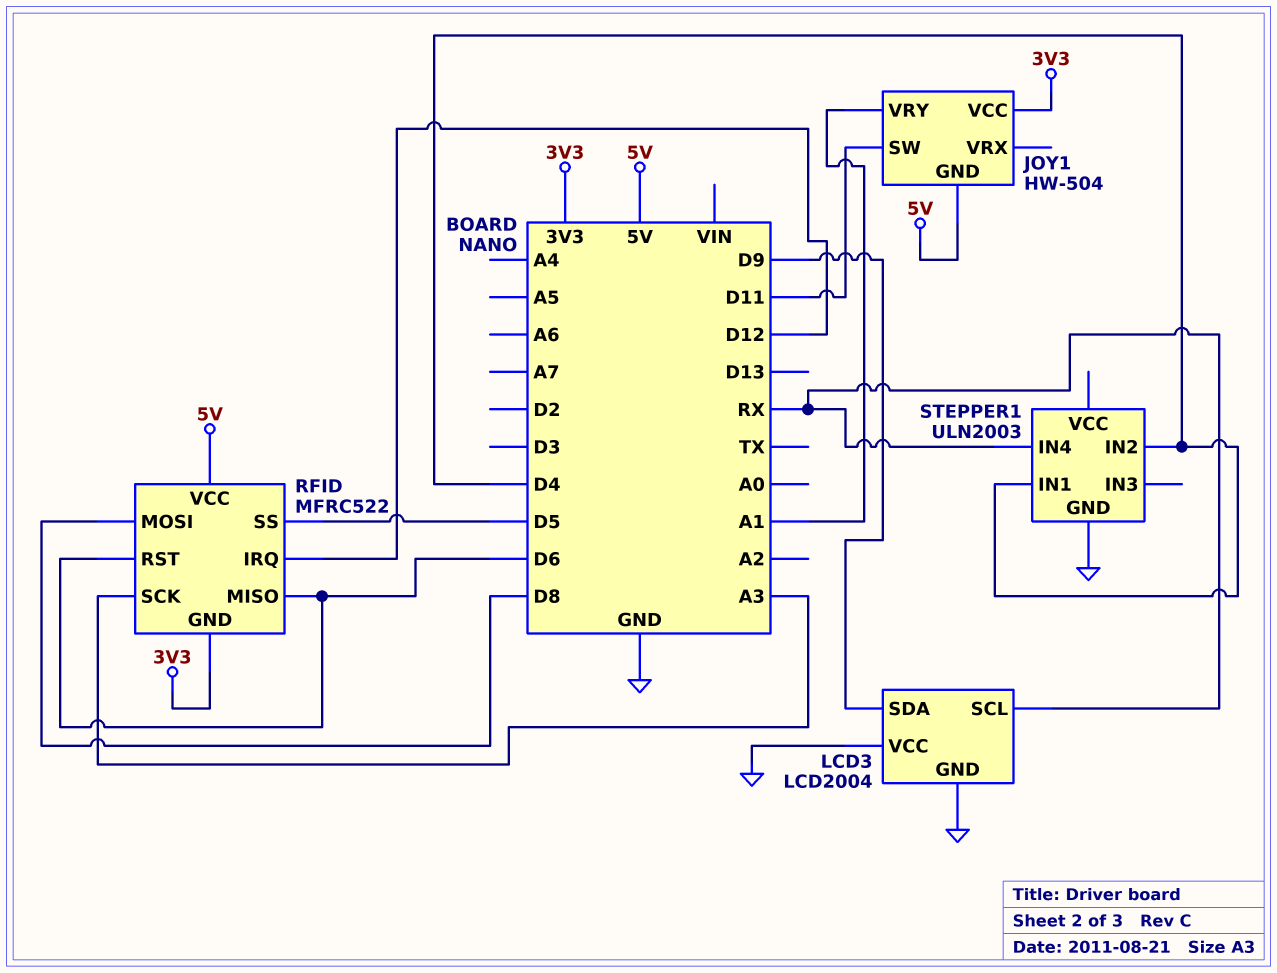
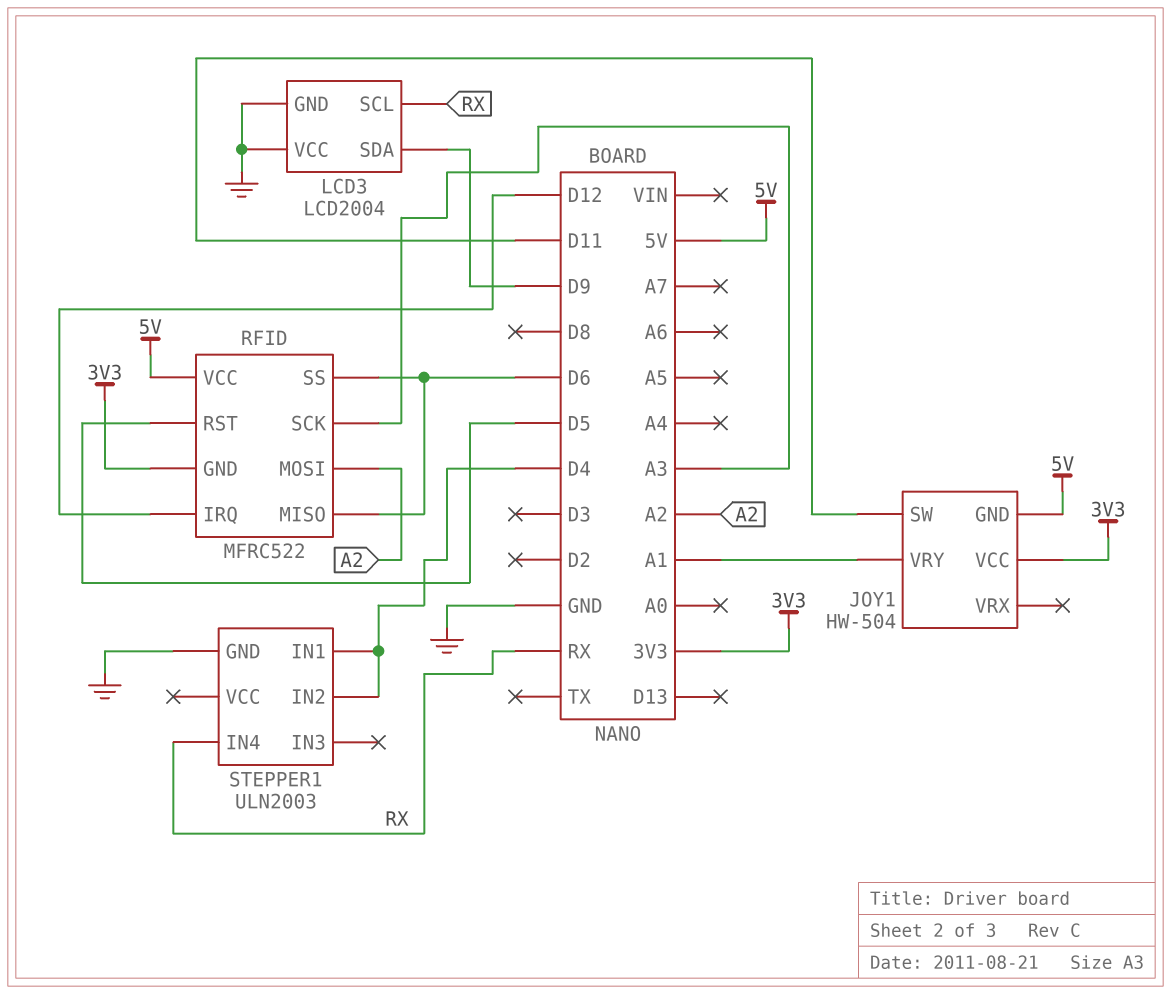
RFID pin MOSI: D8 -> A2
RFID pin RST: D6 -> D5
RFID pin SS: D5 -> D6

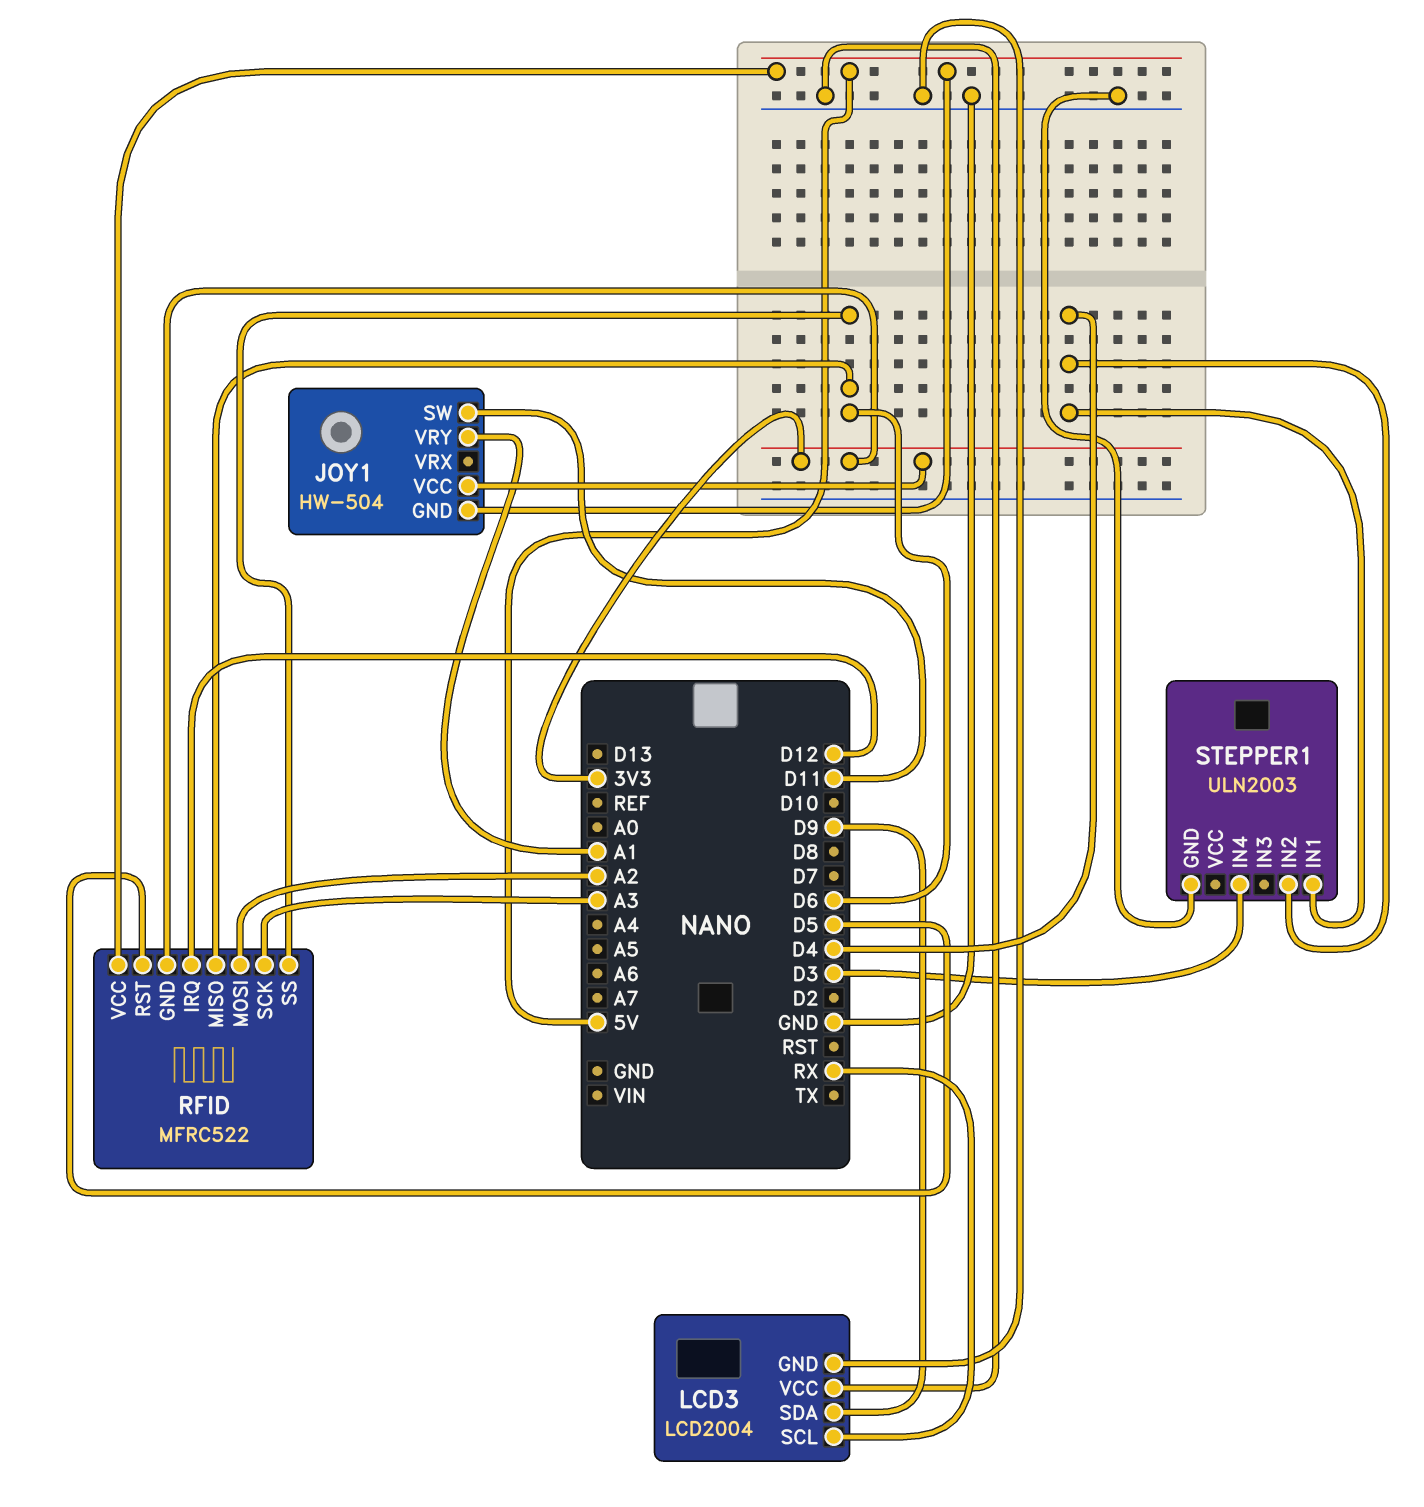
STEPPER1 pin IN4: RX -> D3

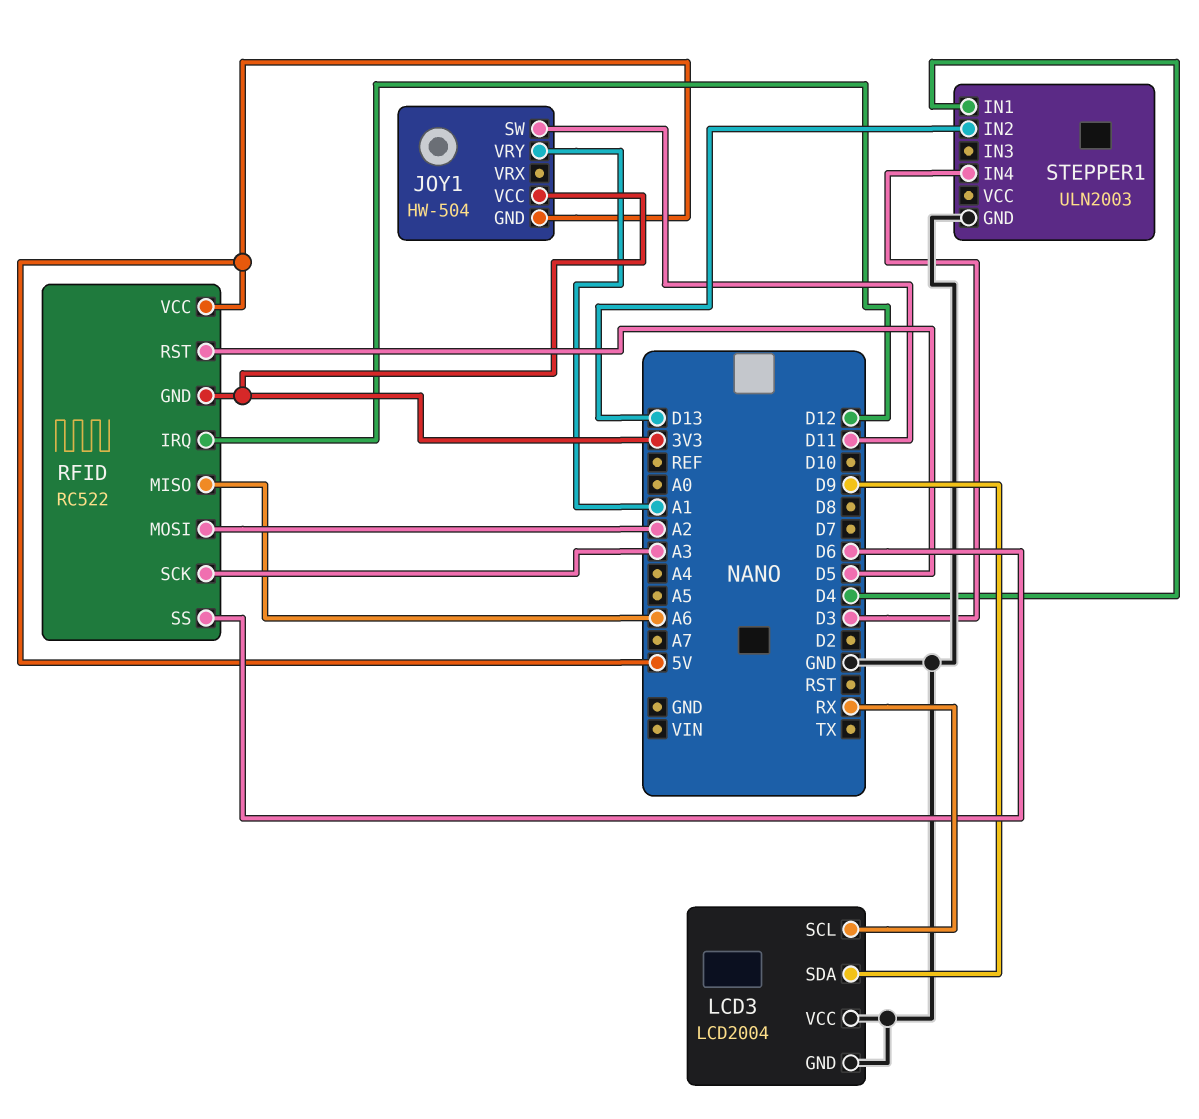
RFID: MFRC522 -> RC522
RFID pin MISO: D6 -> A6
STEPPER1 pin IN2: D4 -> D13

